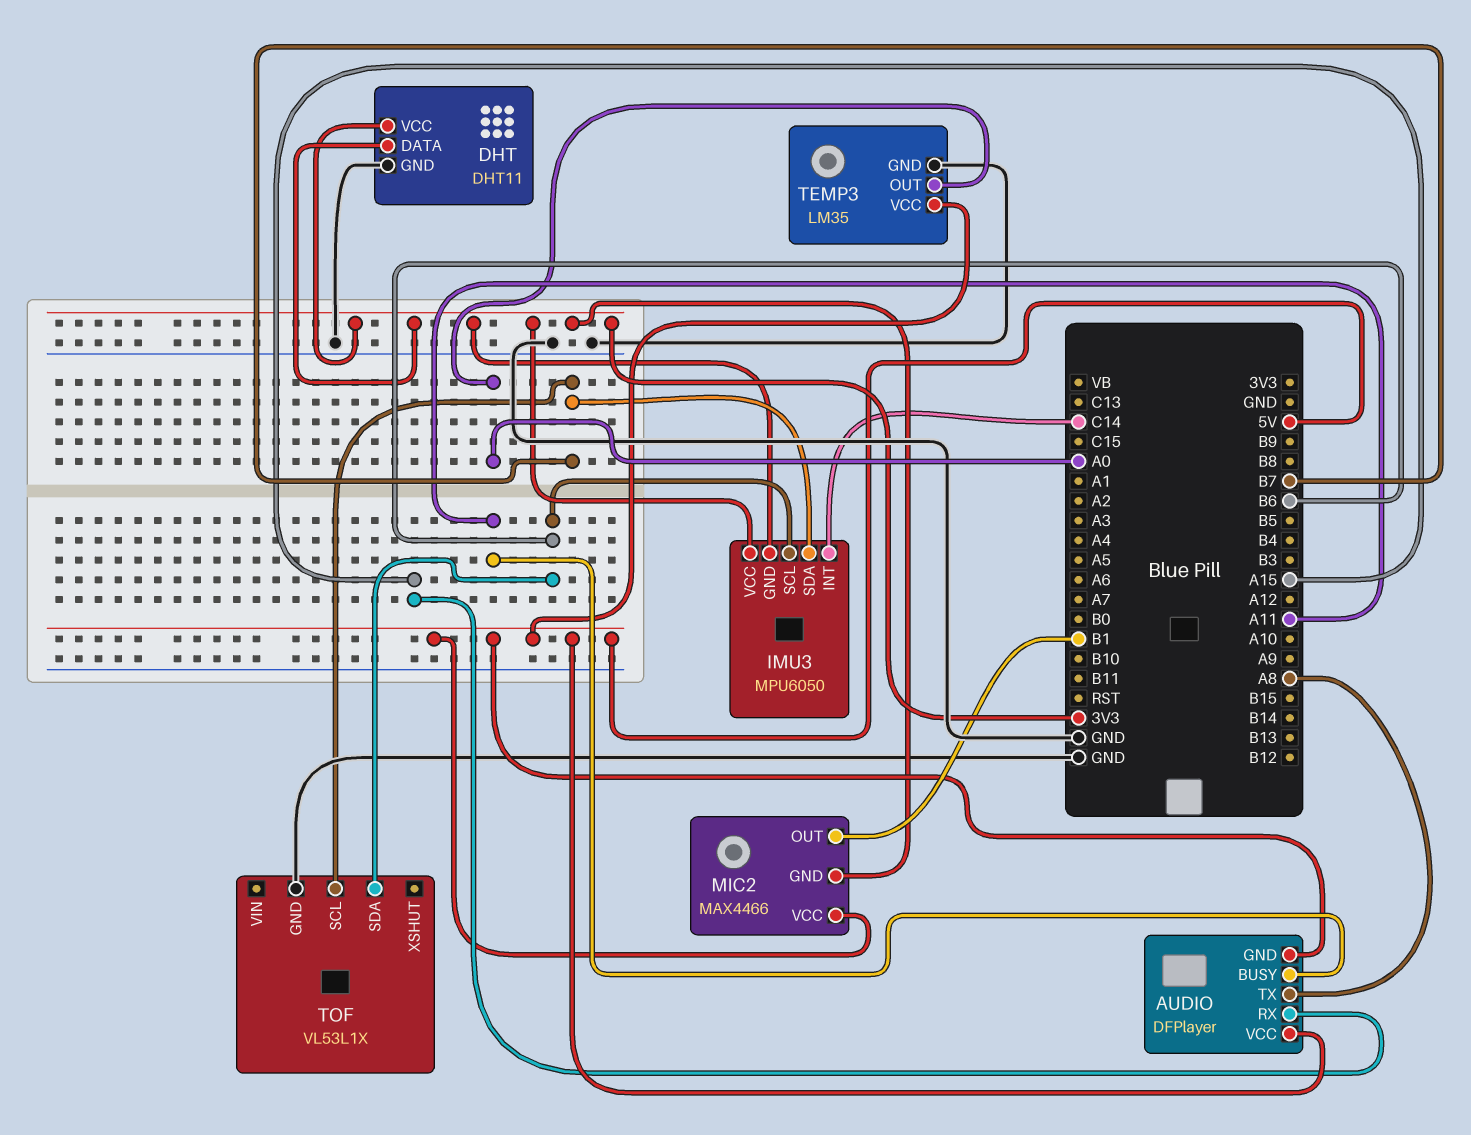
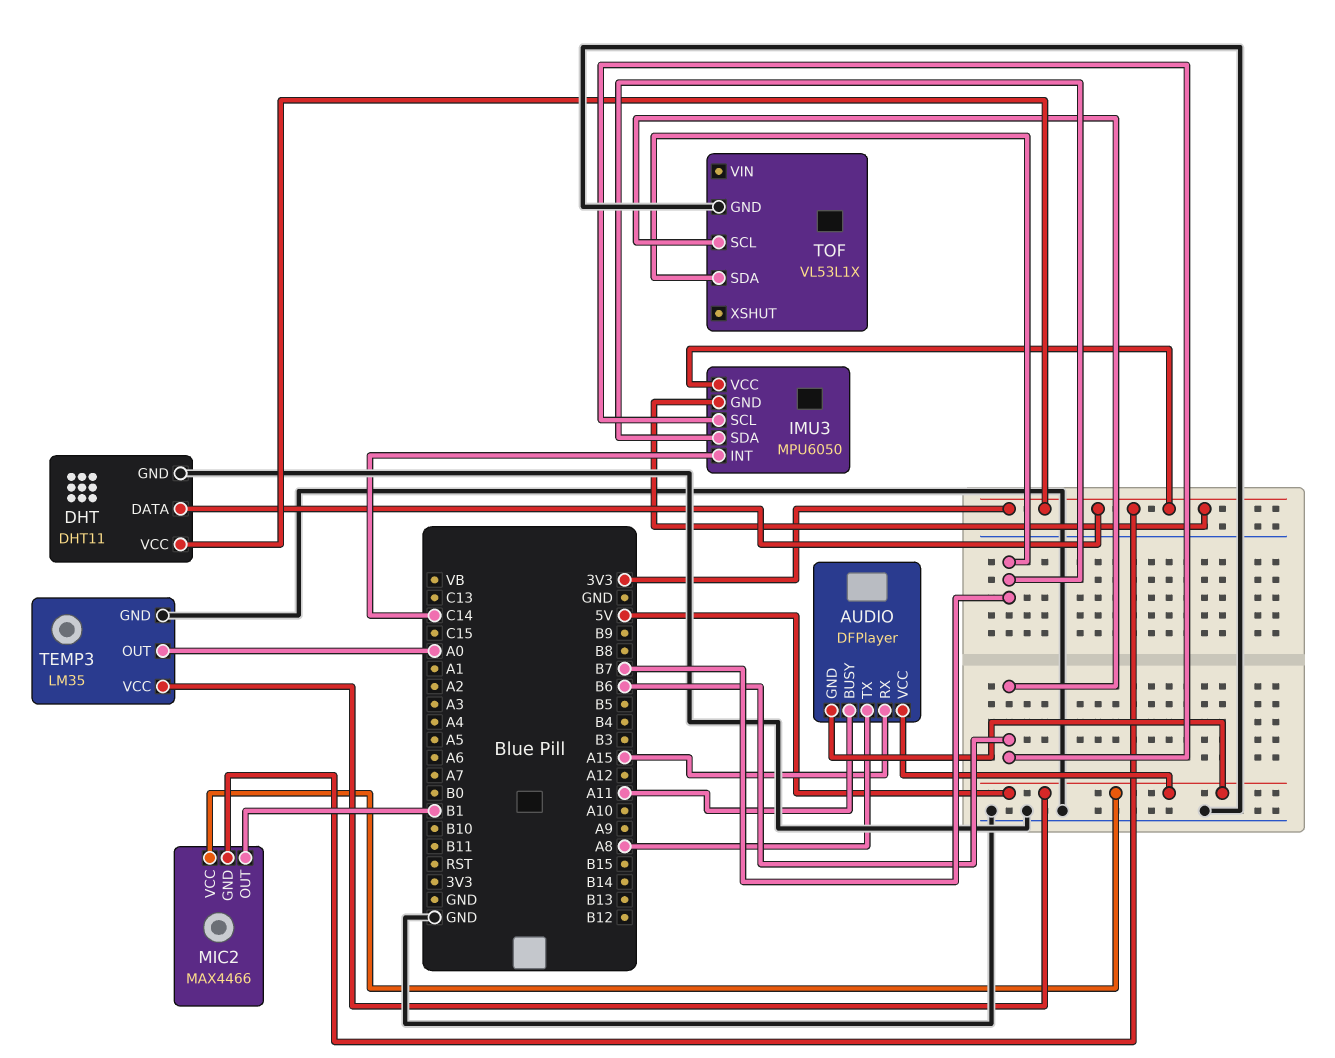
TOF pin SCL: B7 -> B6
TOF pin SDA: B6 -> B7

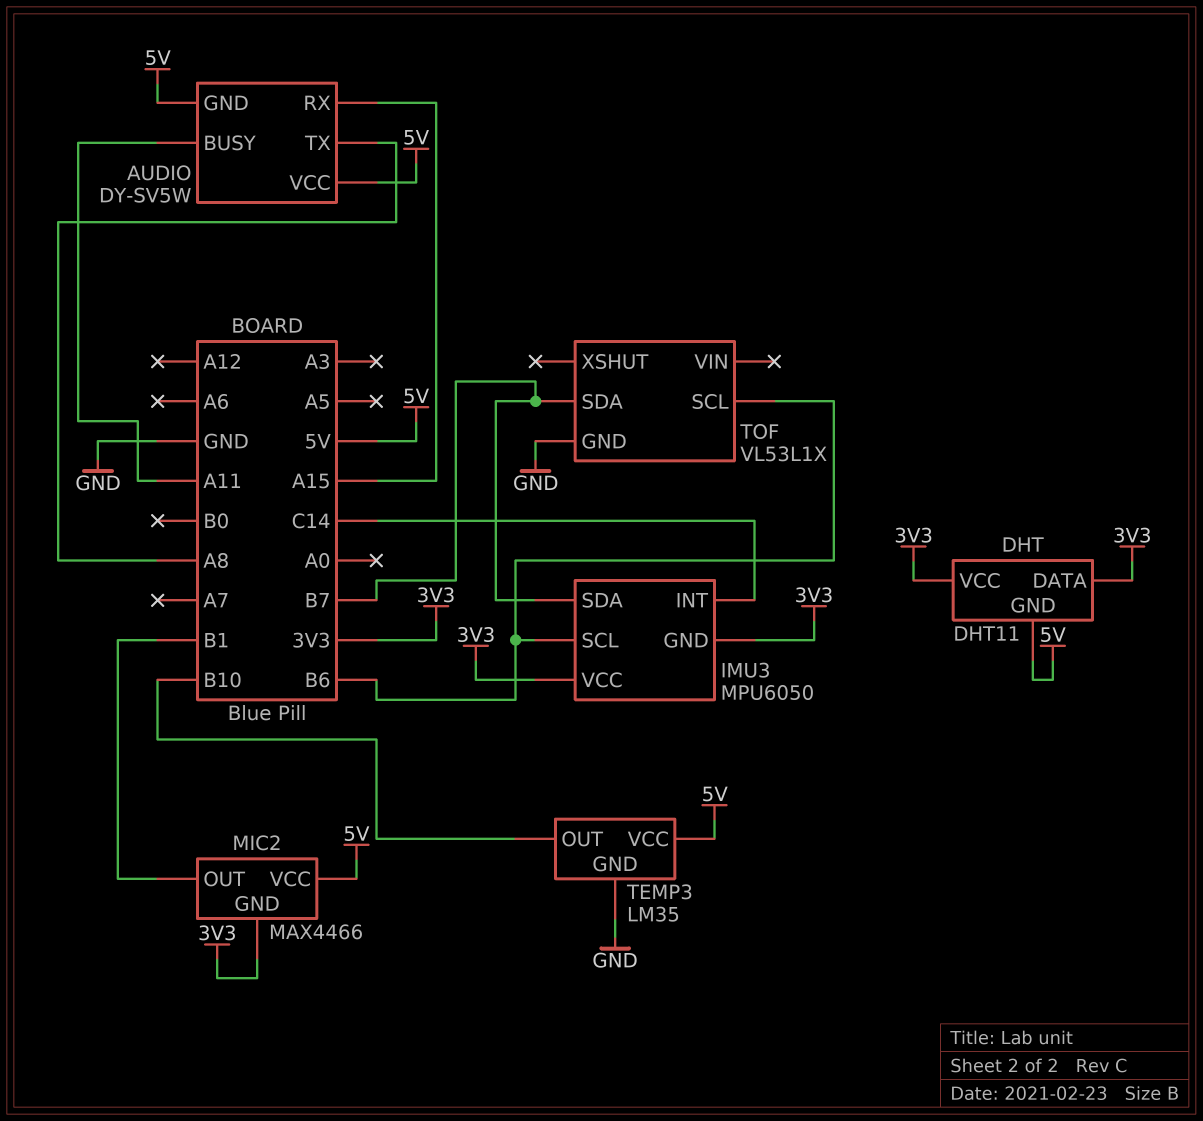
AUDIO: DFPlayer -> DY-SV5W
DHT pin GND: GND -> 5V
TEMP3 pin OUT: A0 -> B10

